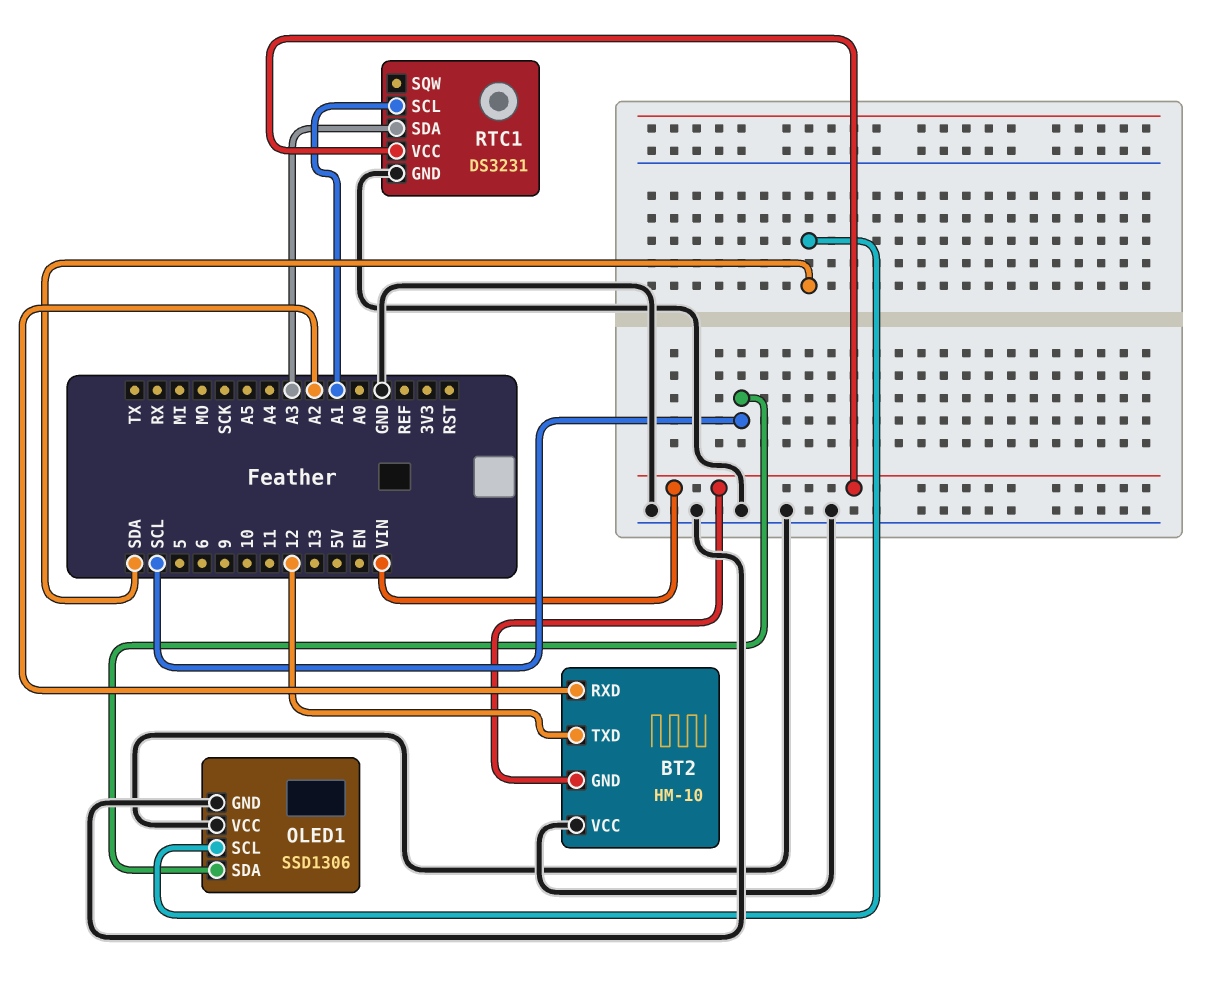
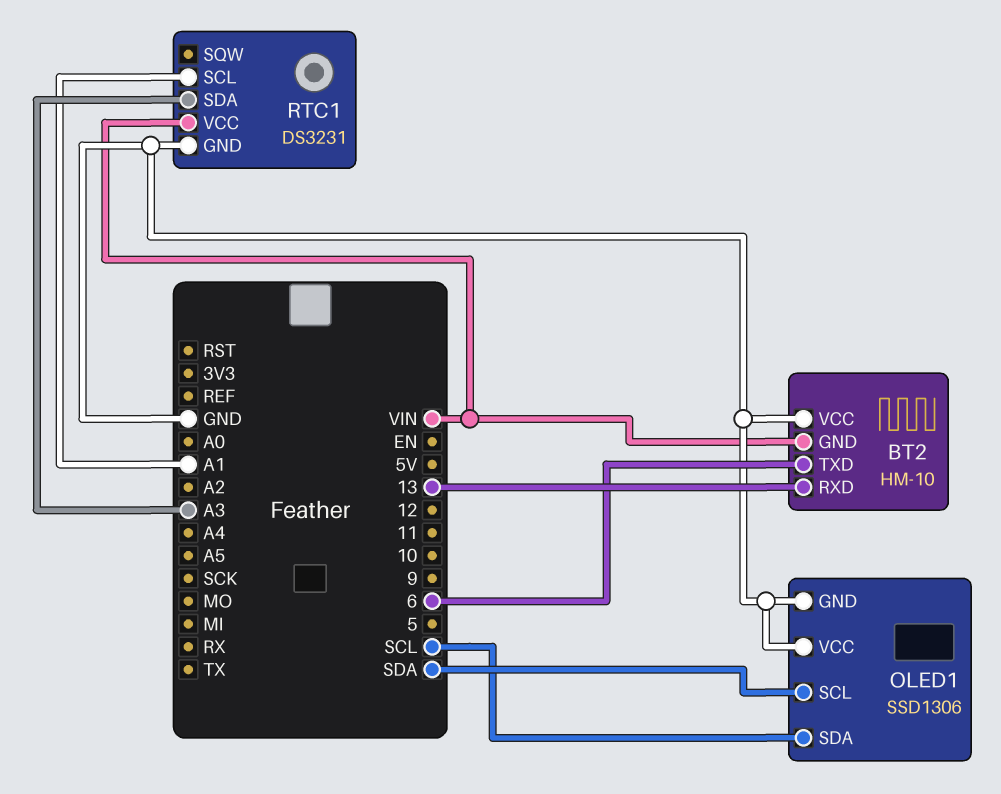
BT2 pin RXD: A2 -> 13
BT2 pin TXD: 12 -> 6

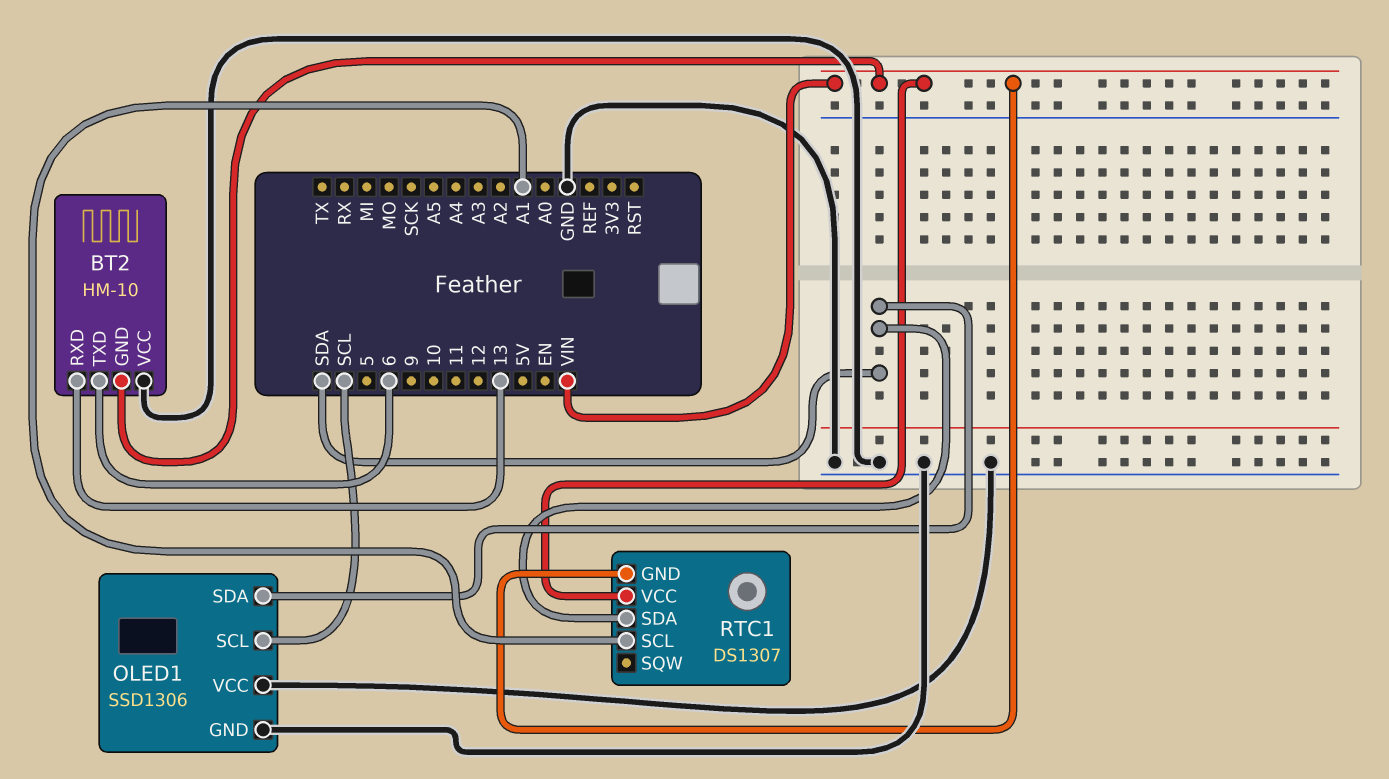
OLED1 pin SCL: SDA -> SCL
OLED1 pin SDA: SCL -> SDA
RTC1: DS3231 -> DS1307
RTC1 pin GND: GND -> VIN
RTC1 pin SDA: A3 -> SDA

